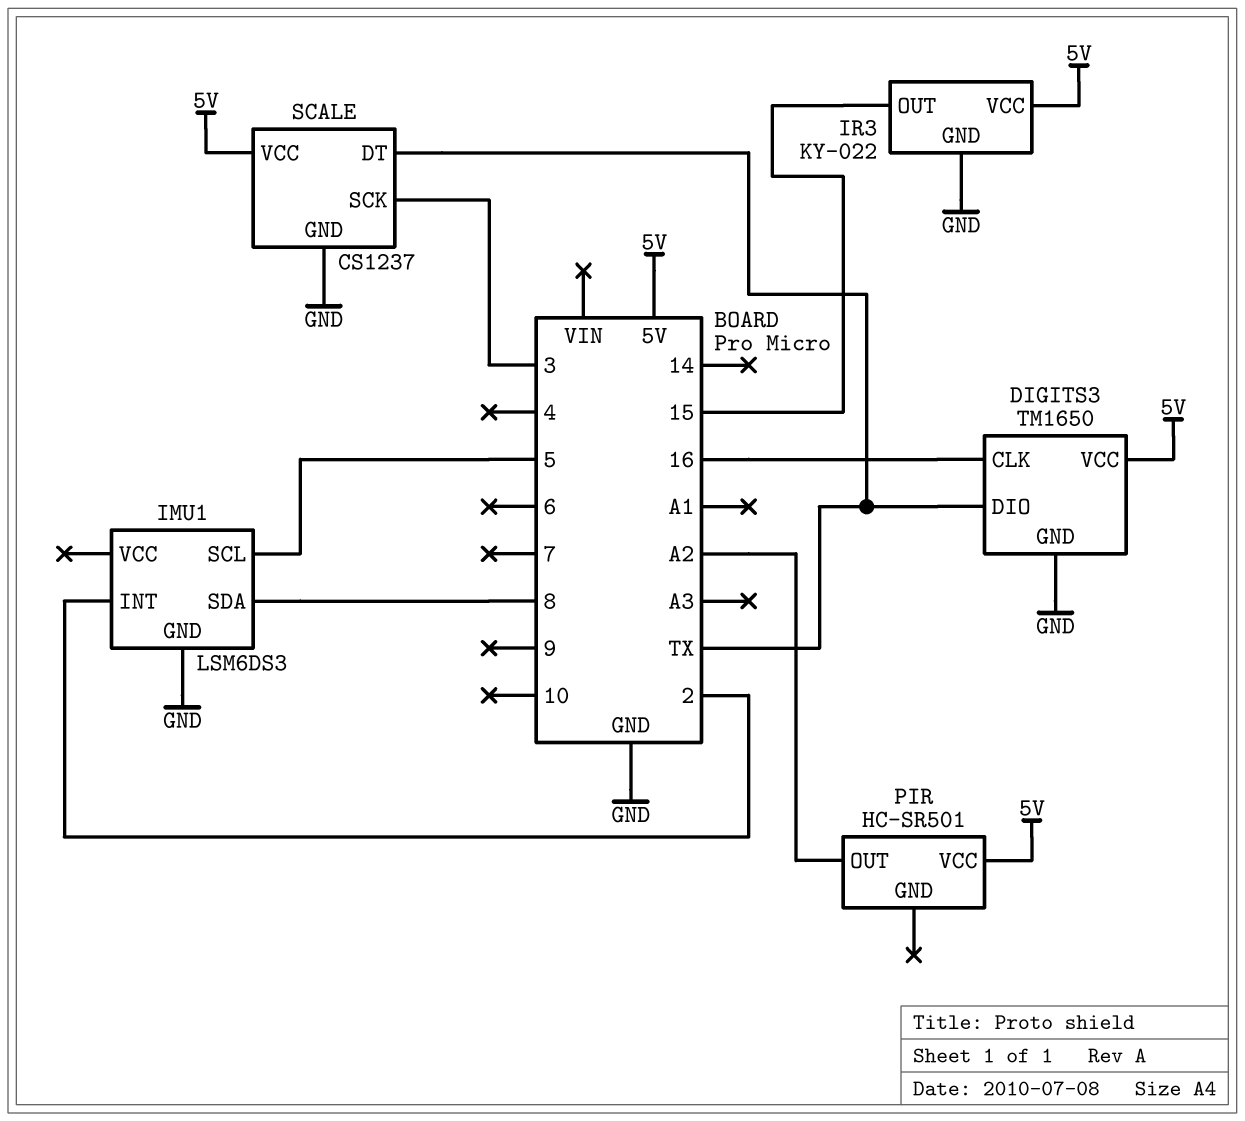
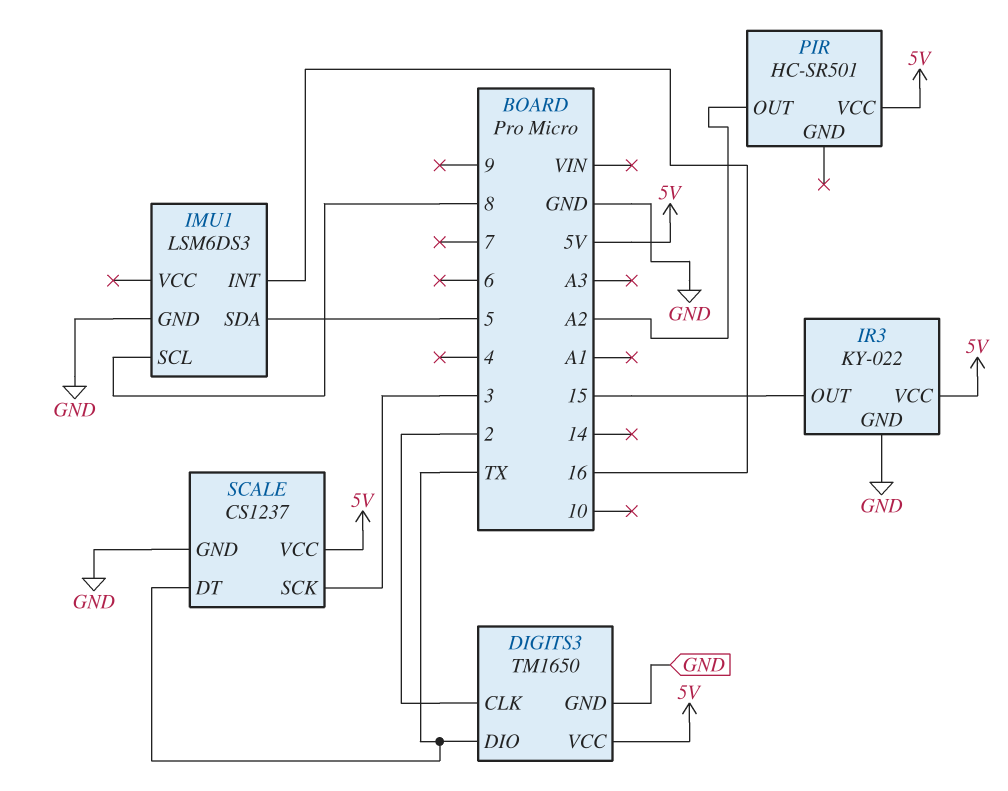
DIGITS3 pin CLK: 16 -> 2
IMU1 pin INT: 2 -> 16
IMU1 pin SCL: 5 -> 8
IMU1 pin SDA: 8 -> 5

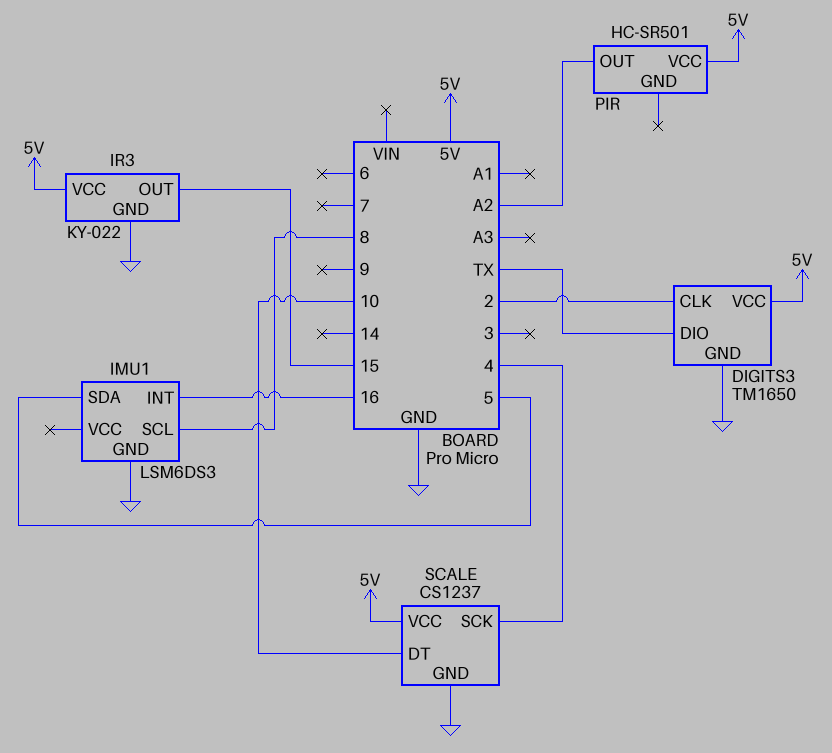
SCALE pin DT: TX -> 10
SCALE pin SCK: 3 -> 4

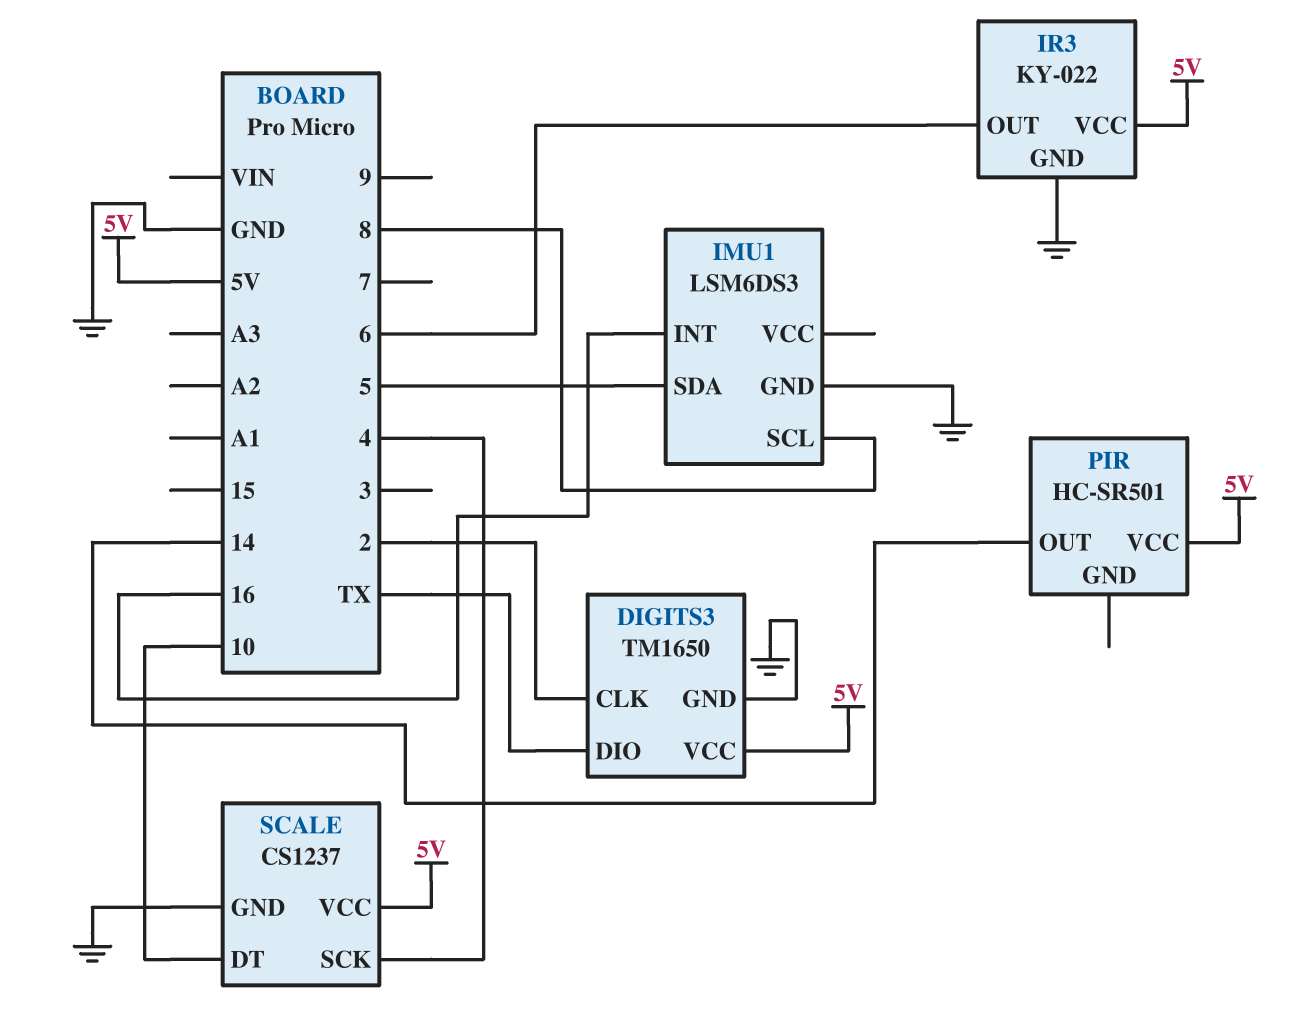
IR3 pin OUT: 15 -> 6
PIR pin OUT: A2 -> 14

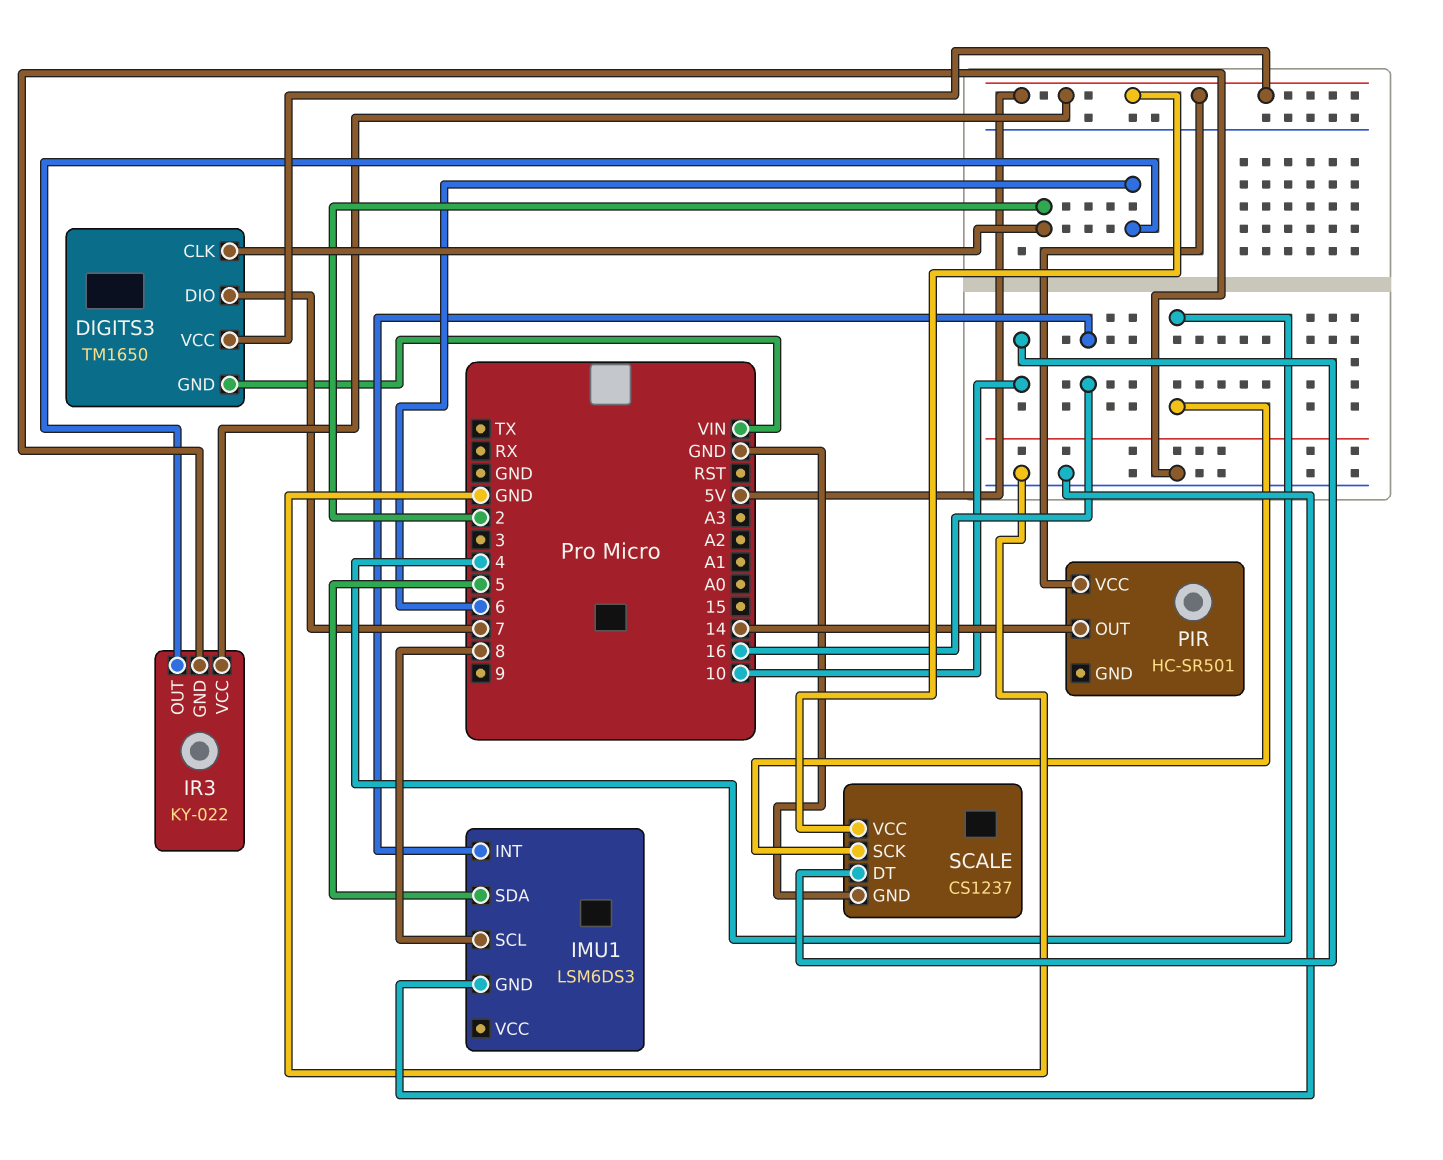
DIGITS3 pin DIO: TX -> 7
DIGITS3 pin GND: GND -> VIN

